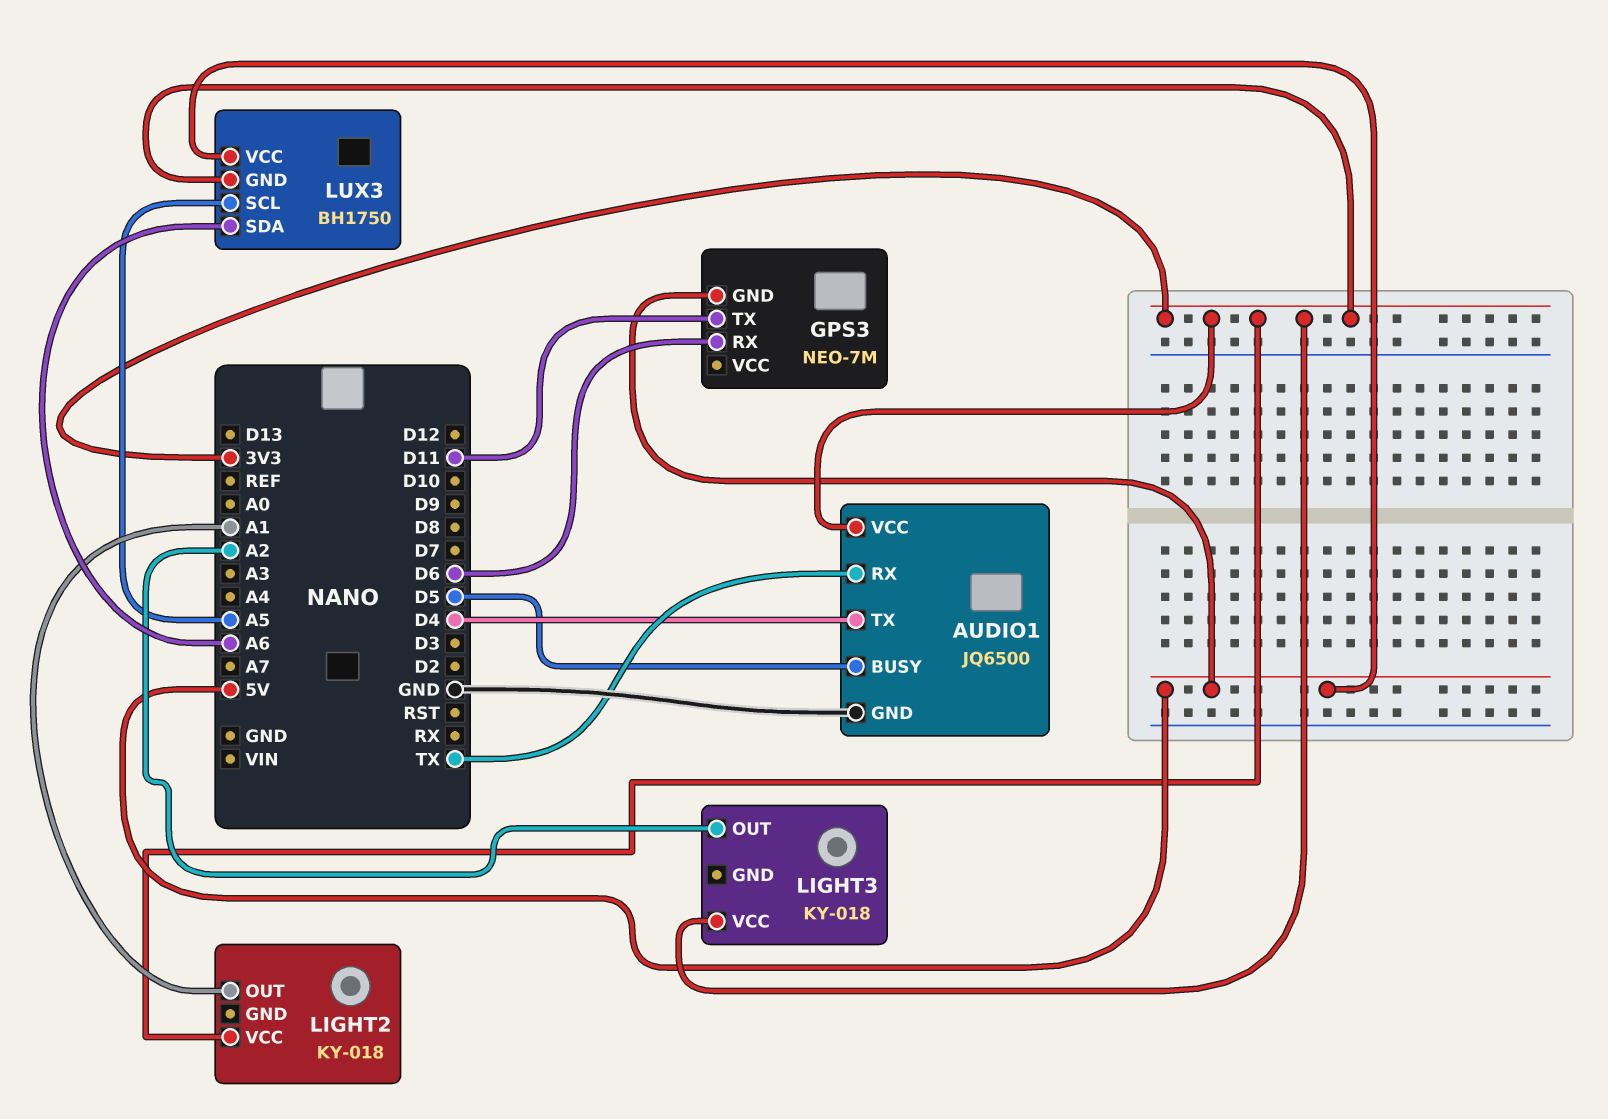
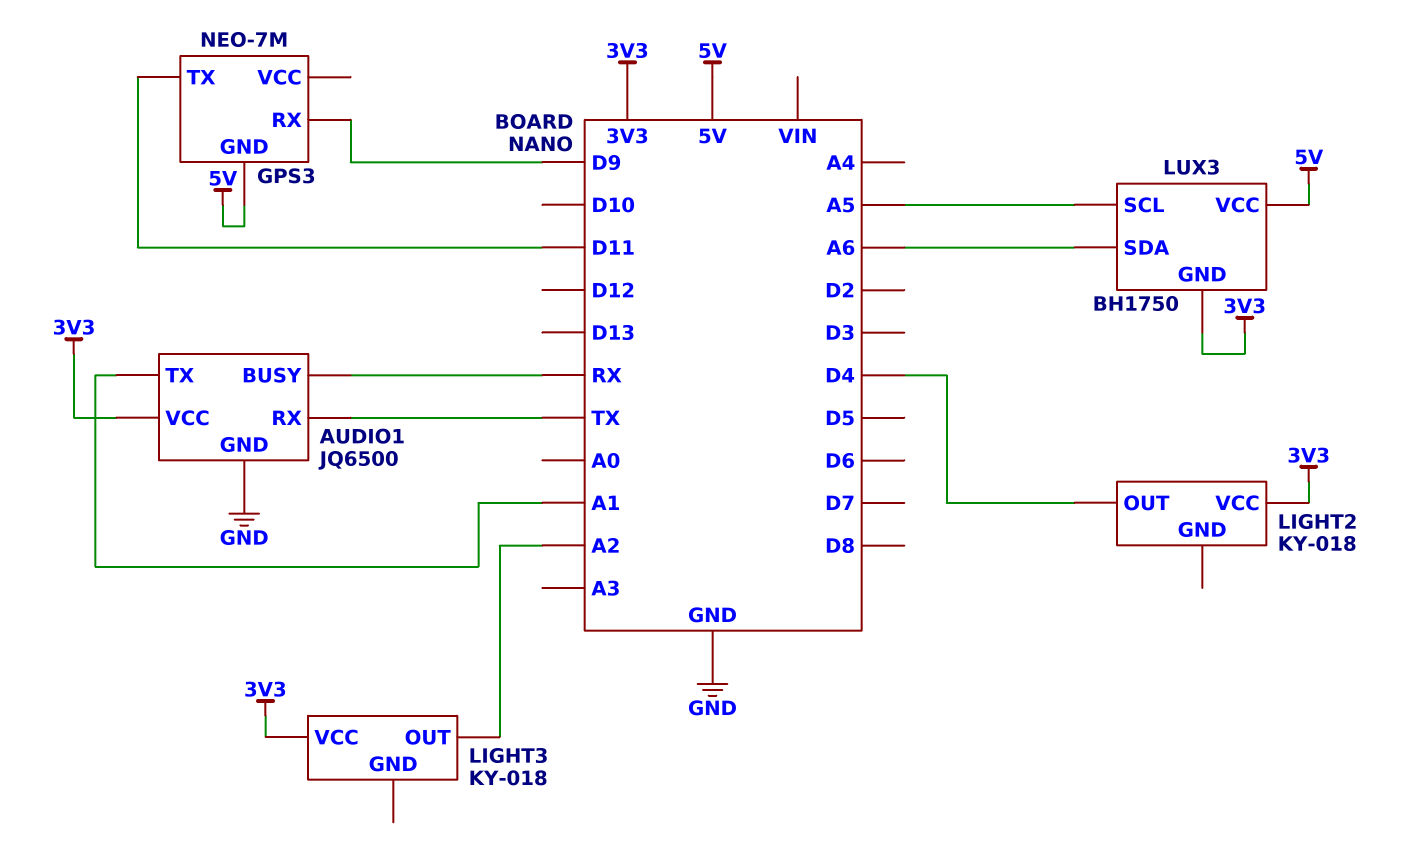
AUDIO1 pin BUSY: D5 -> RX
AUDIO1 pin TX: D4 -> A1
GPS3 pin RX: D6 -> D9
LIGHT2 pin OUT: A1 -> D4

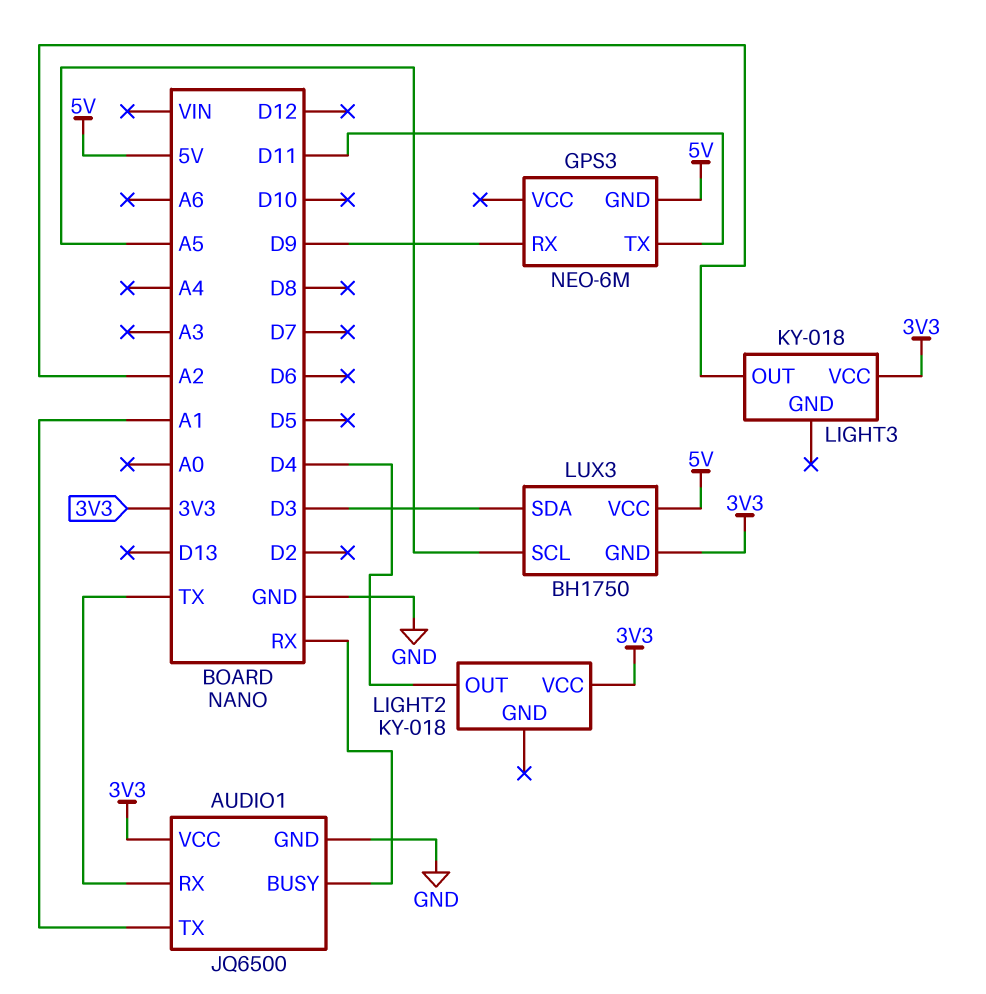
GPS3: NEO-7M -> NEO-6M
LUX3 pin SDA: A6 -> D3

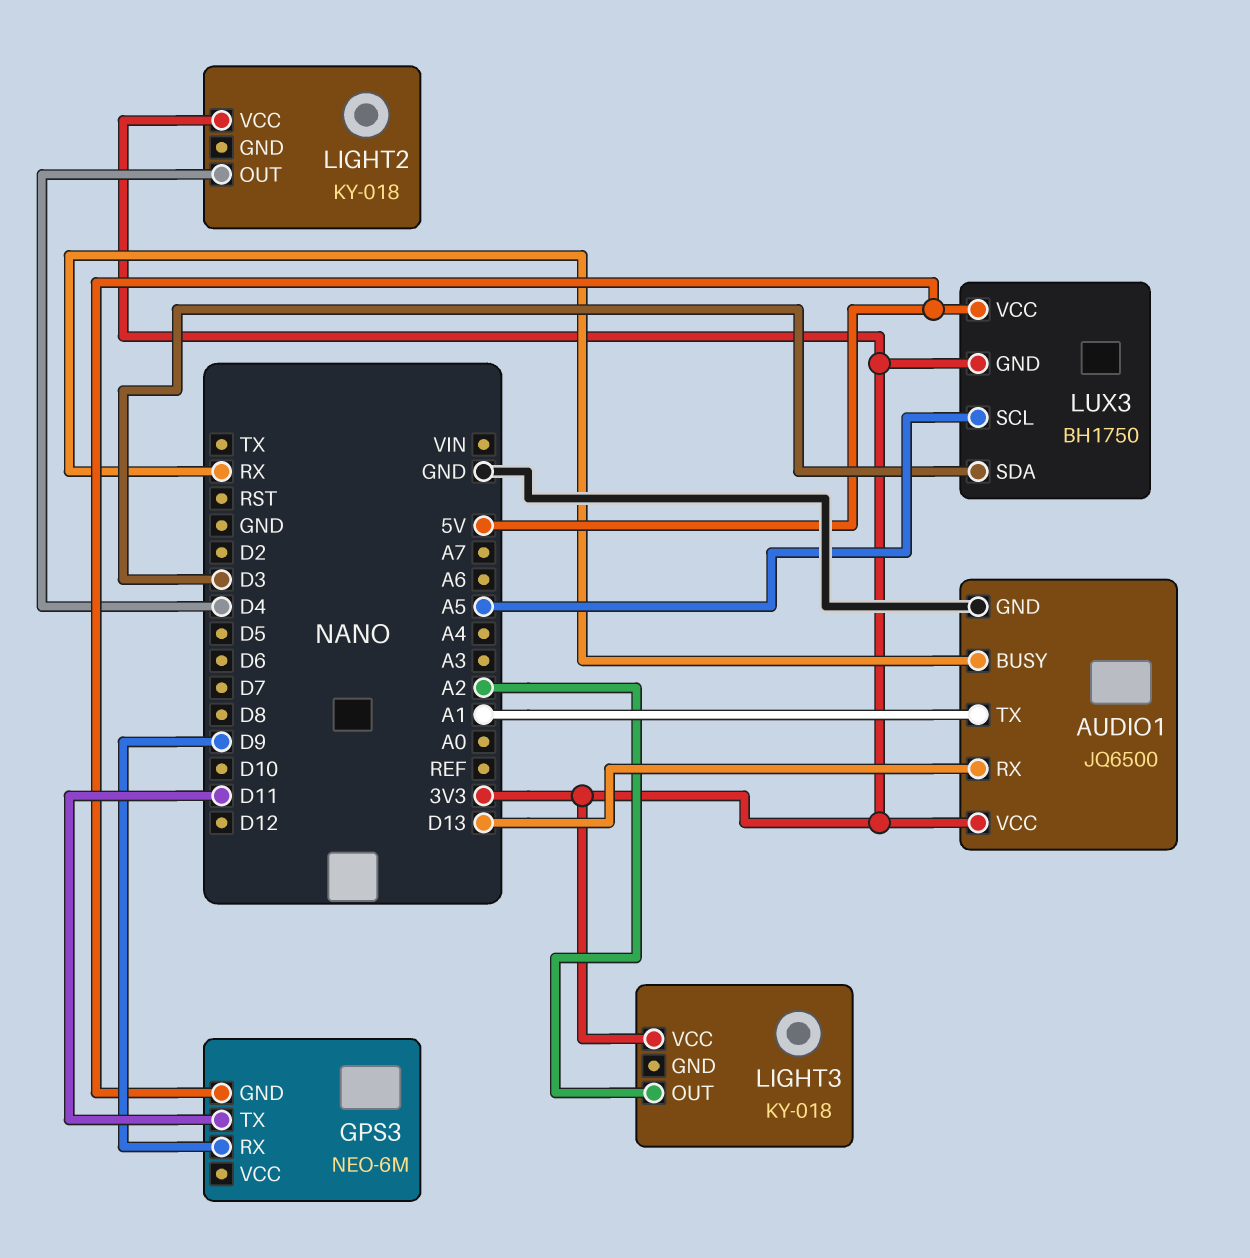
AUDIO1 pin RX: TX -> D13

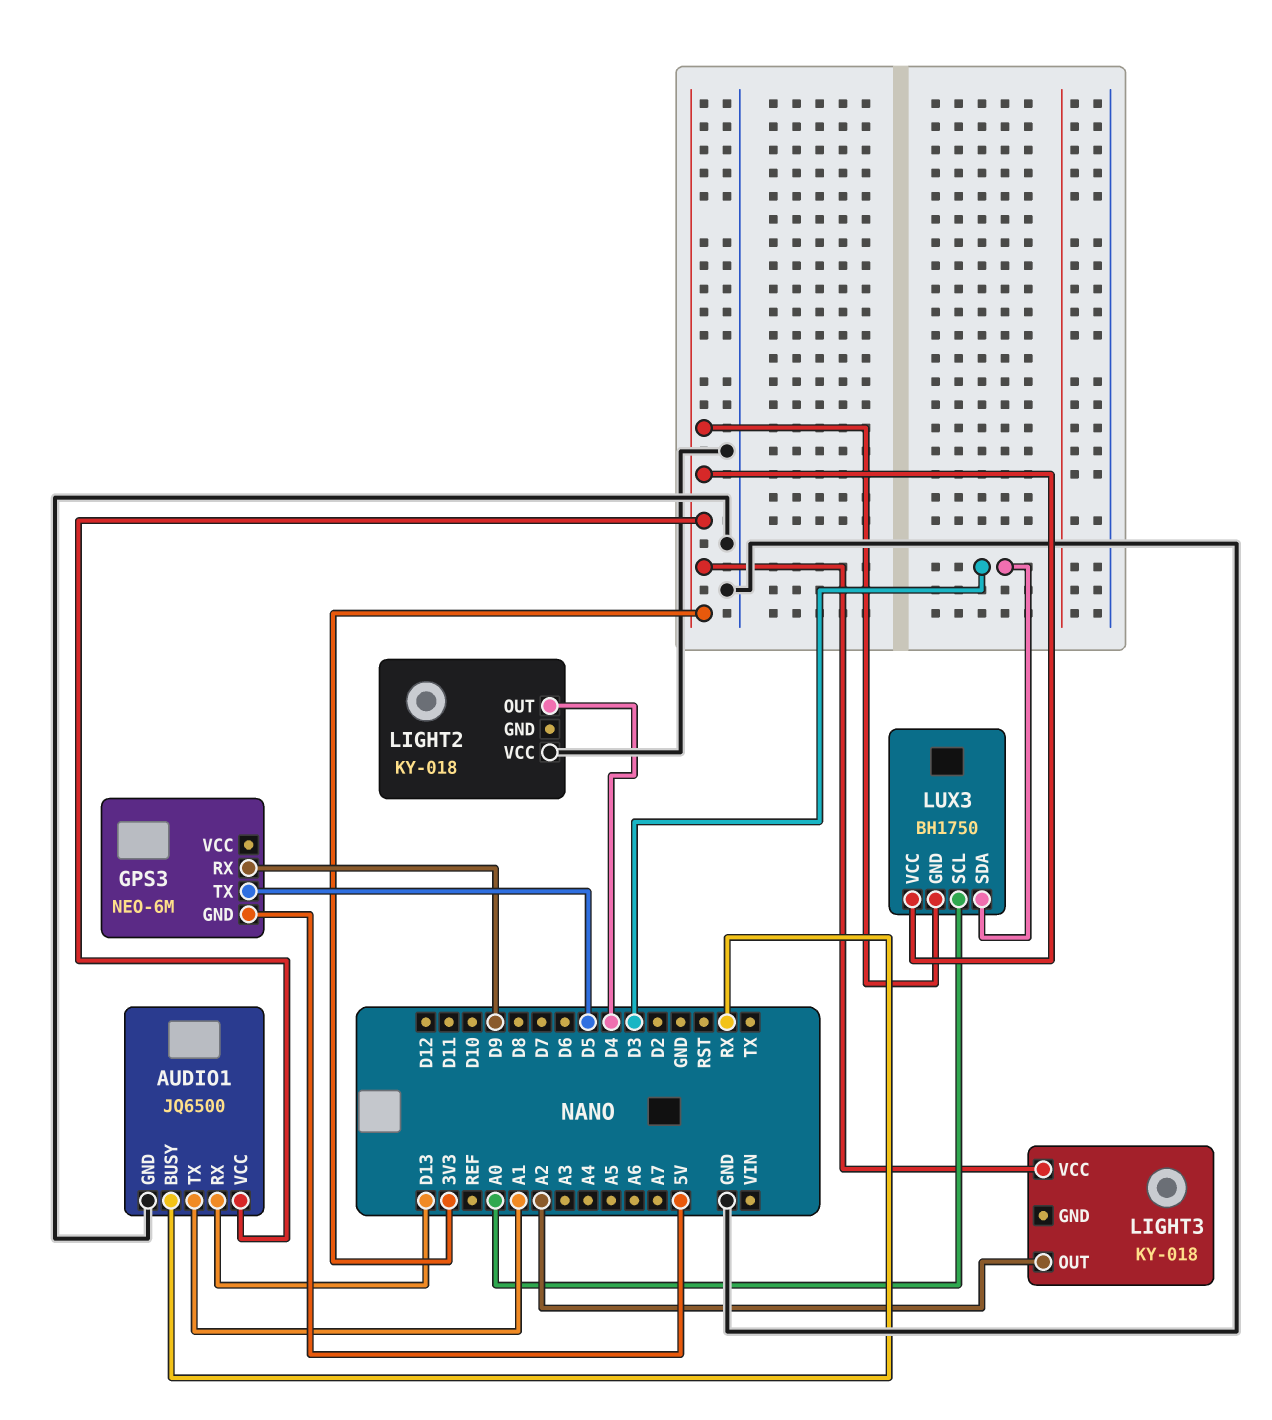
GPS3 pin TX: D11 -> D5
LIGHT2 pin VCC: 3V3 -> GND
LUX3 pin SCL: A5 -> A0
LUX3 pin VCC: 5V -> 3V3

